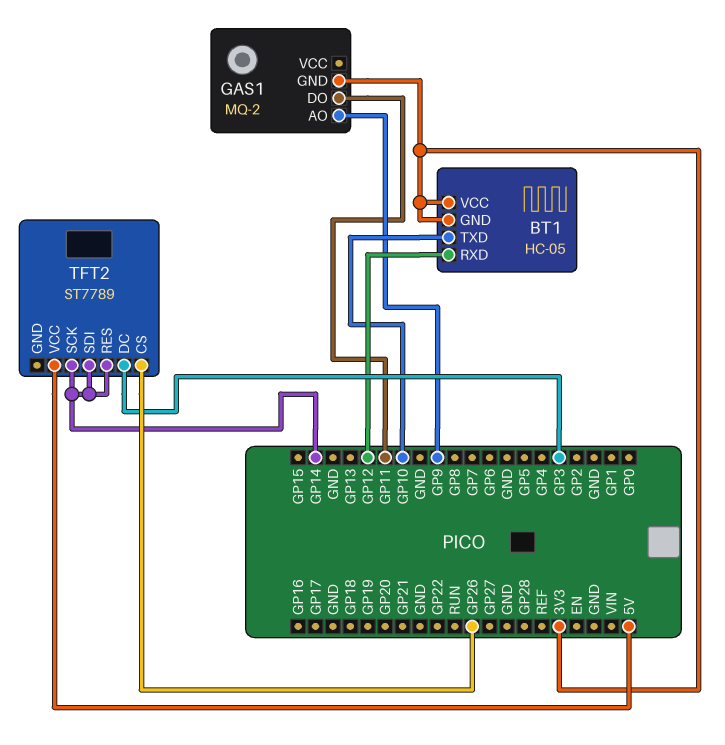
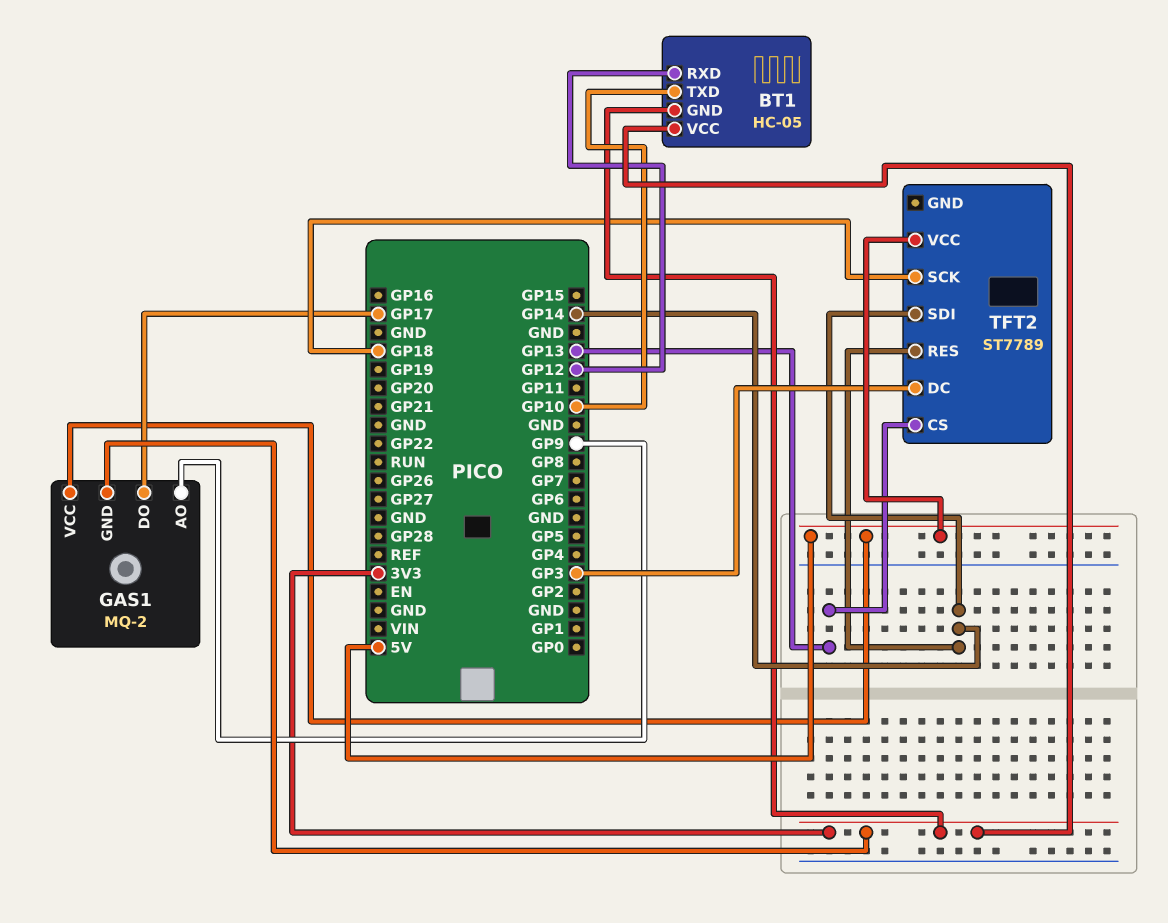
GAS1 pin DO: GP11 -> GP17
GAS1 pin VCC: none -> 5V
TFT2 pin CS: GP26 -> GP13
TFT2 pin SCK: GP14 -> GP18

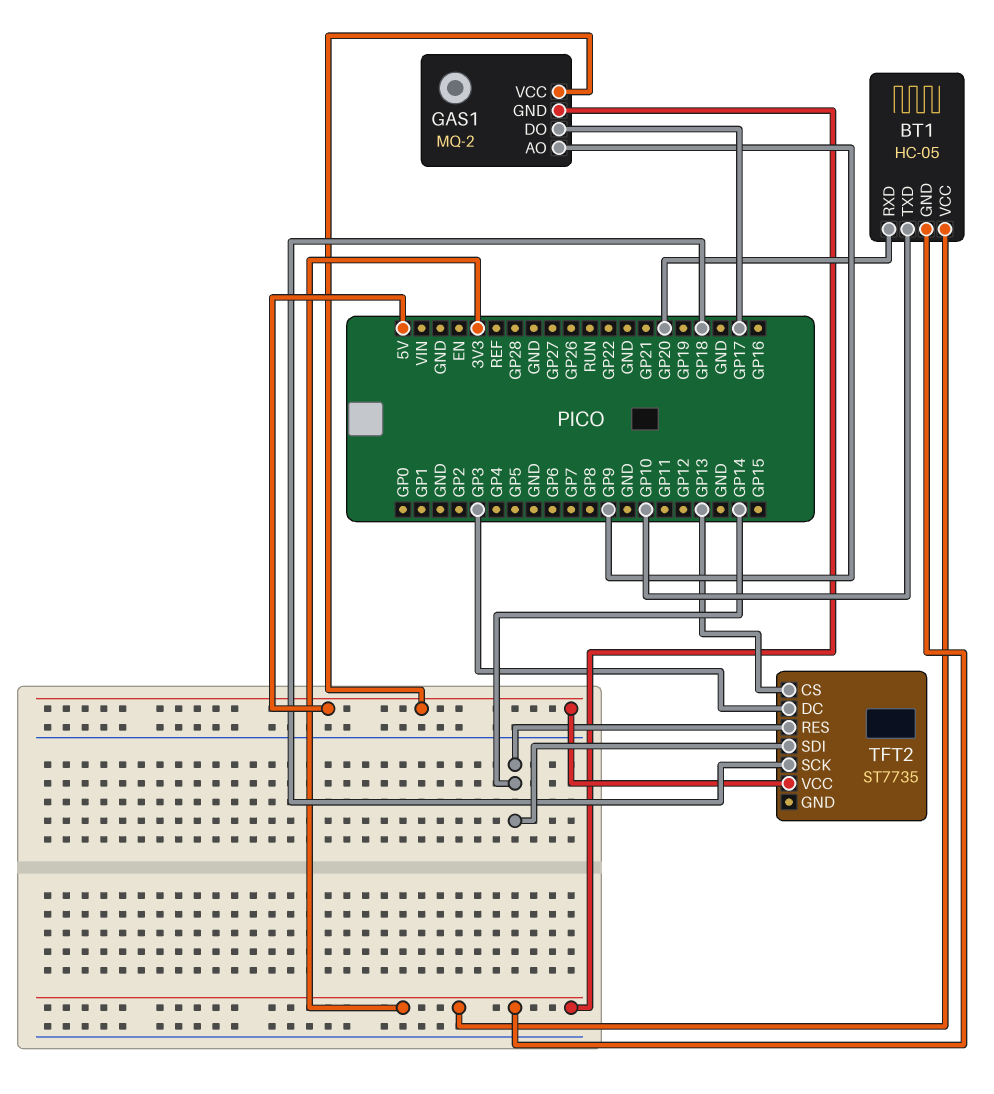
BT1 pin RXD: GP12 -> GP20
TFT2: ST7789 -> ST7735

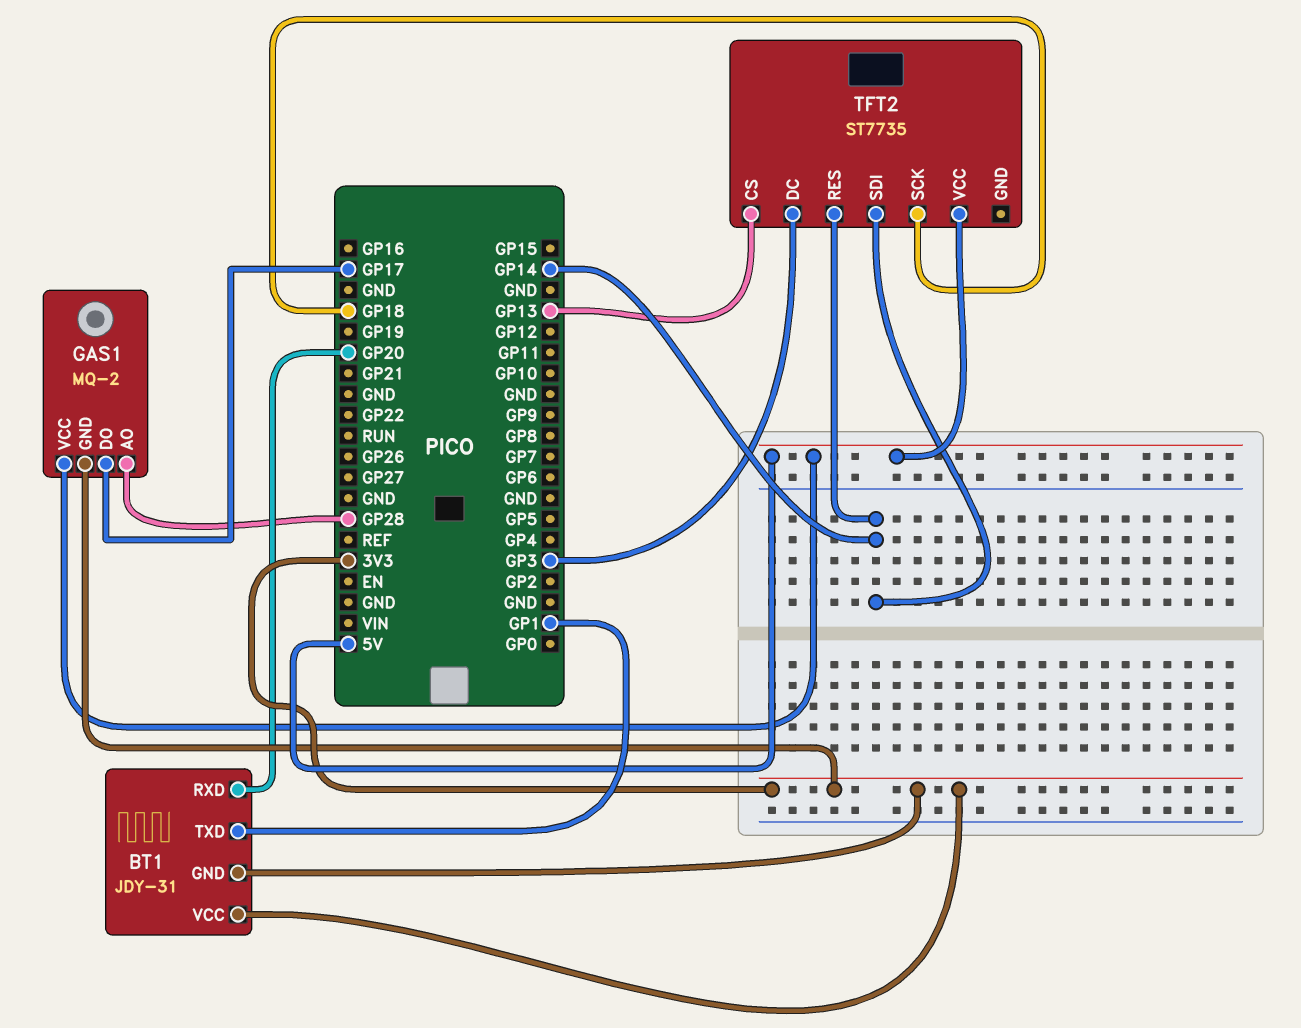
BT1: HC-05 -> JDY-31
BT1 pin TXD: GP10 -> GP1
GAS1 pin AO: GP9 -> GP28

